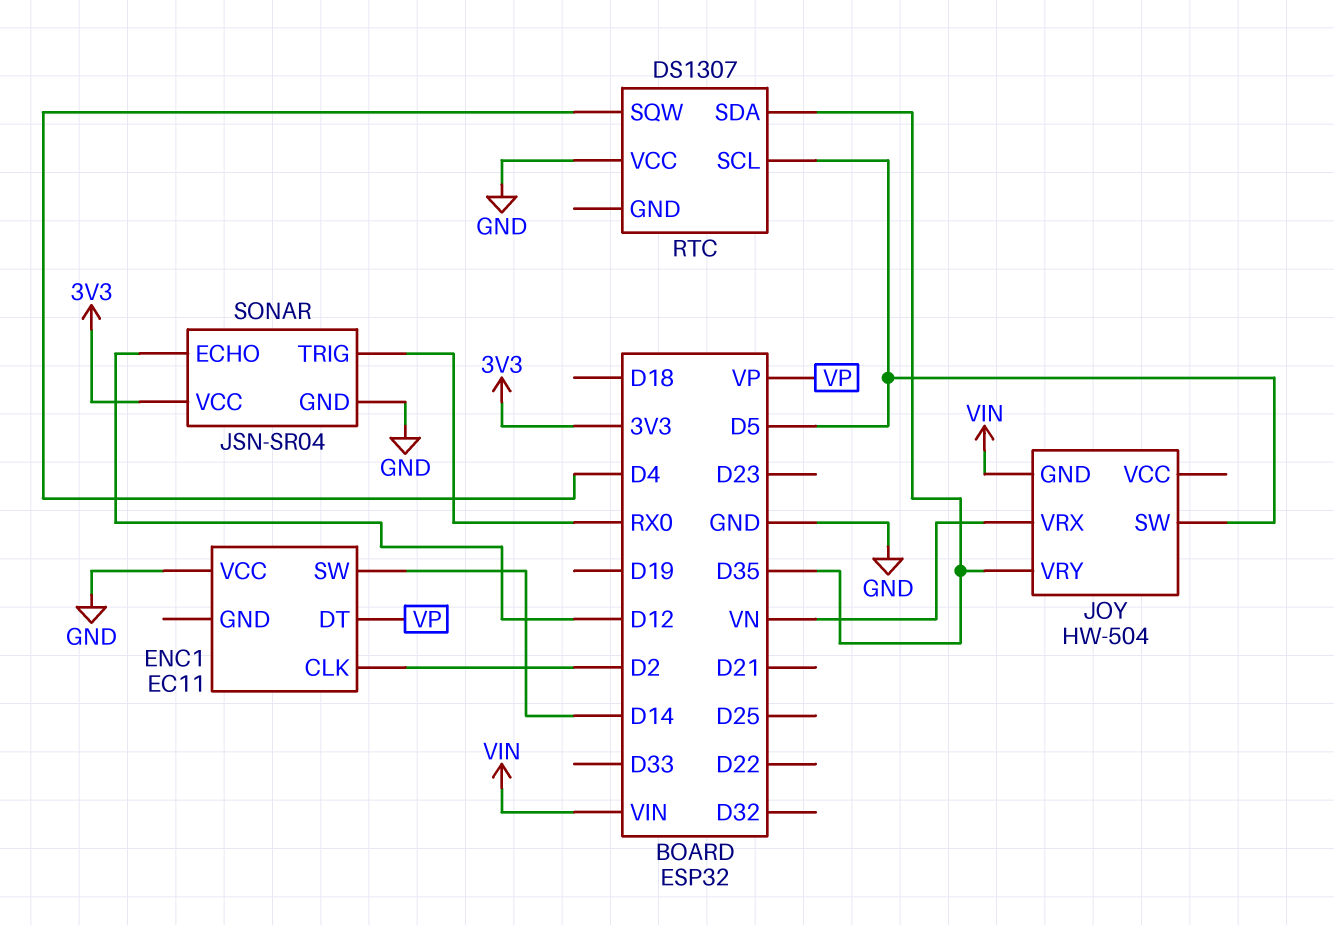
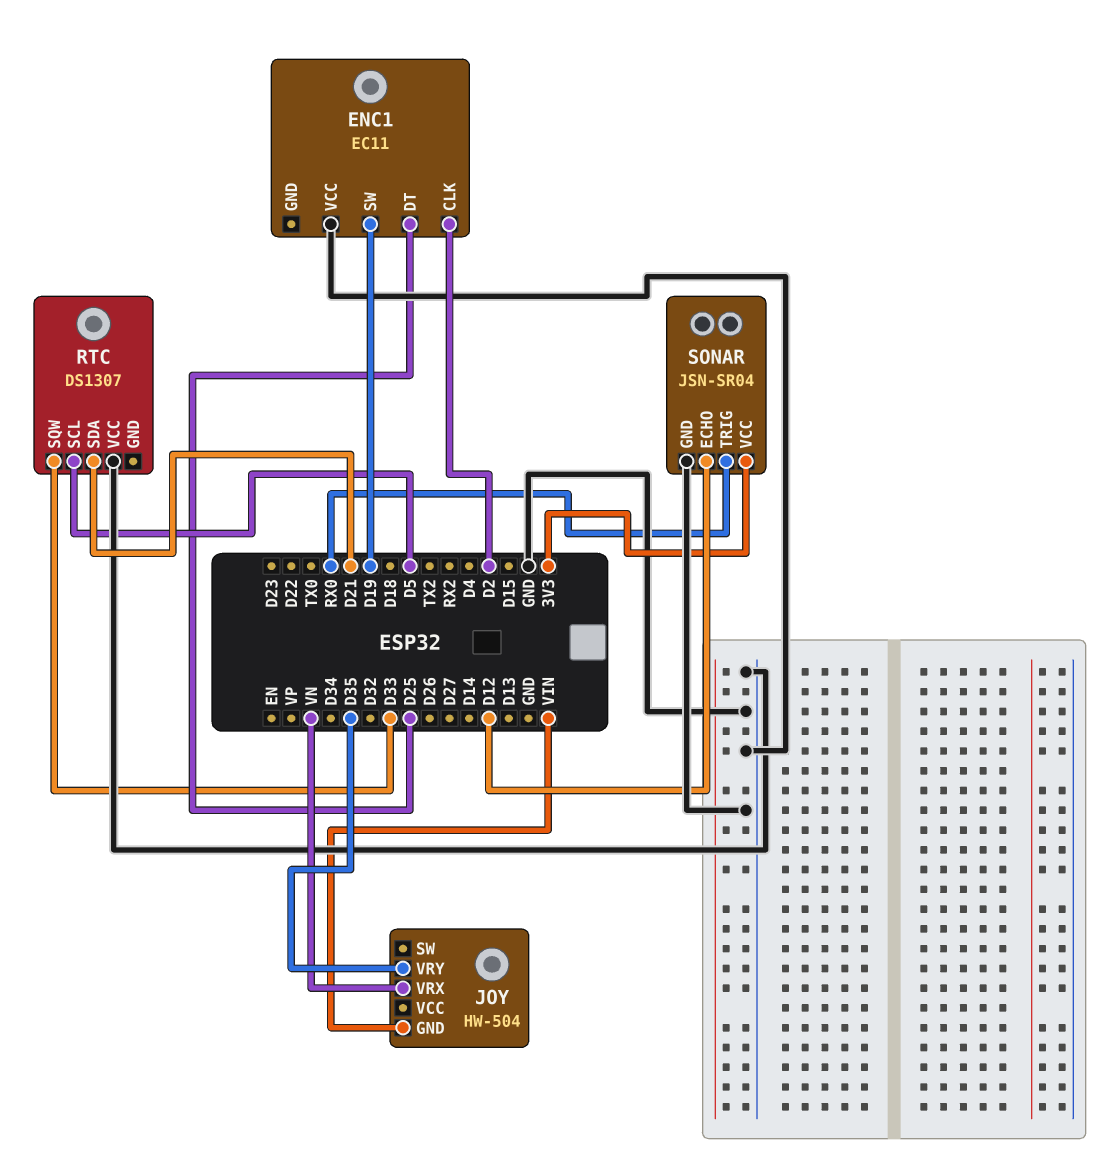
ENC1 pin DT: VP -> D25
ENC1 pin SW: D14 -> D19
JOY pin SW: D5 -> none
RTC pin SDA: D35 -> D21
RTC pin SQW: D4 -> D33

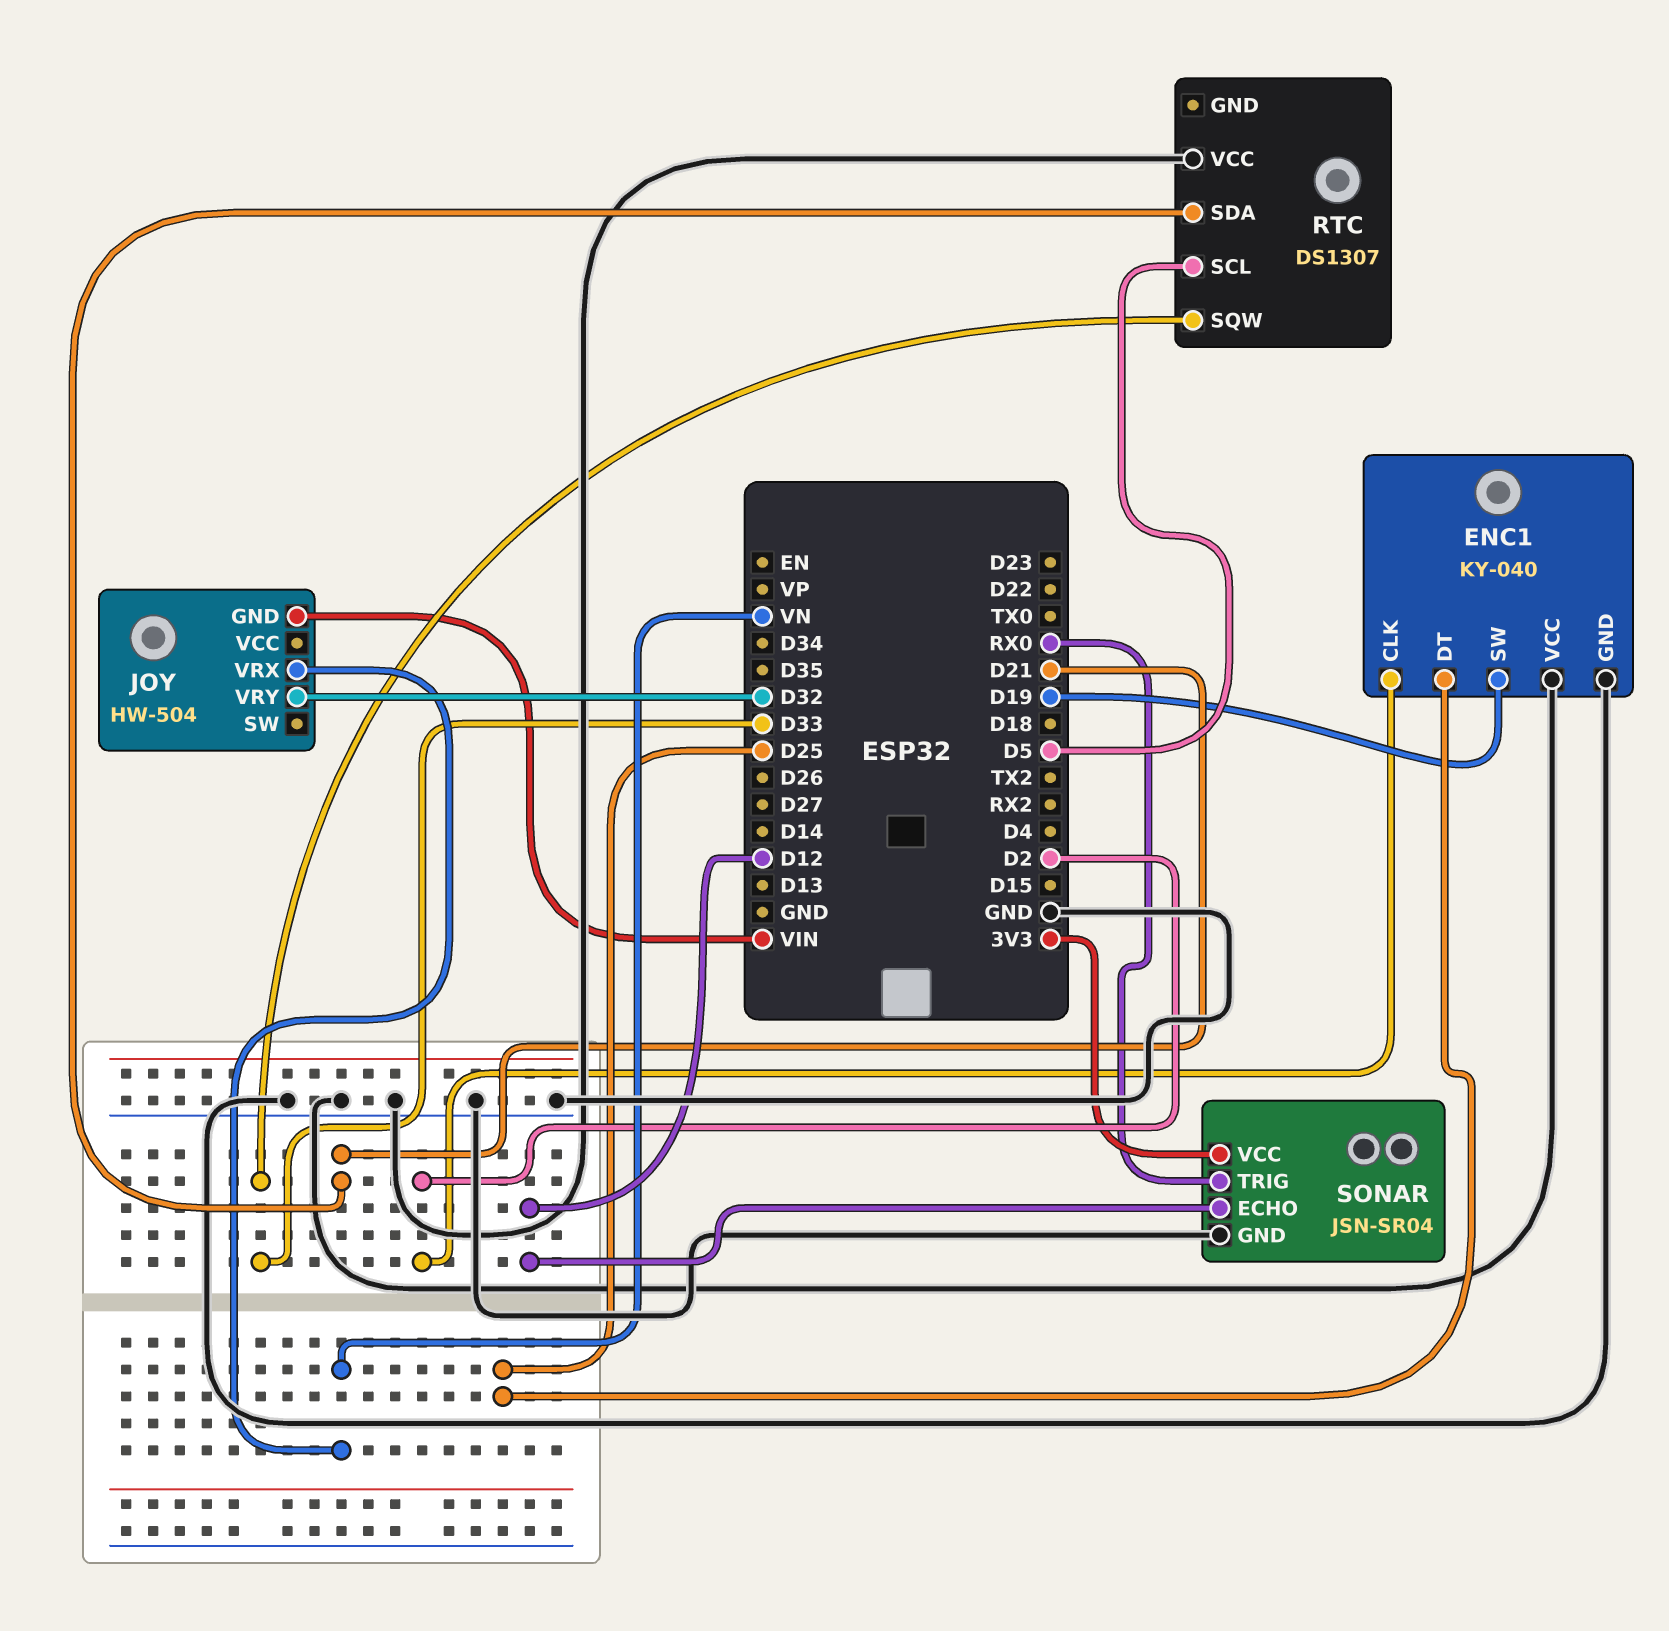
ENC1: EC11 -> KY-040
ENC1 pin GND: none -> GND
JOY pin VRY: D35 -> D32

